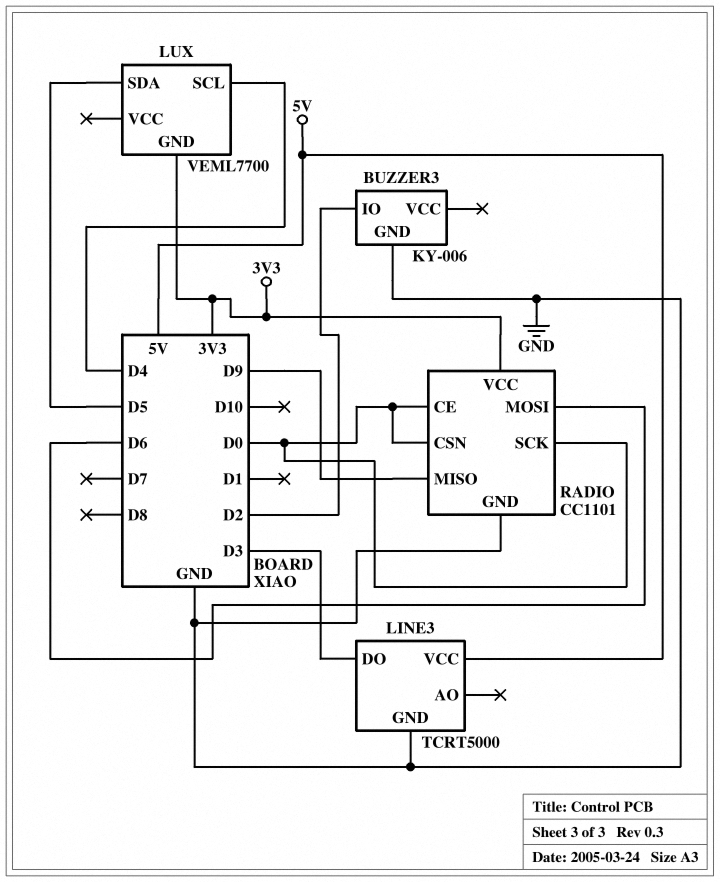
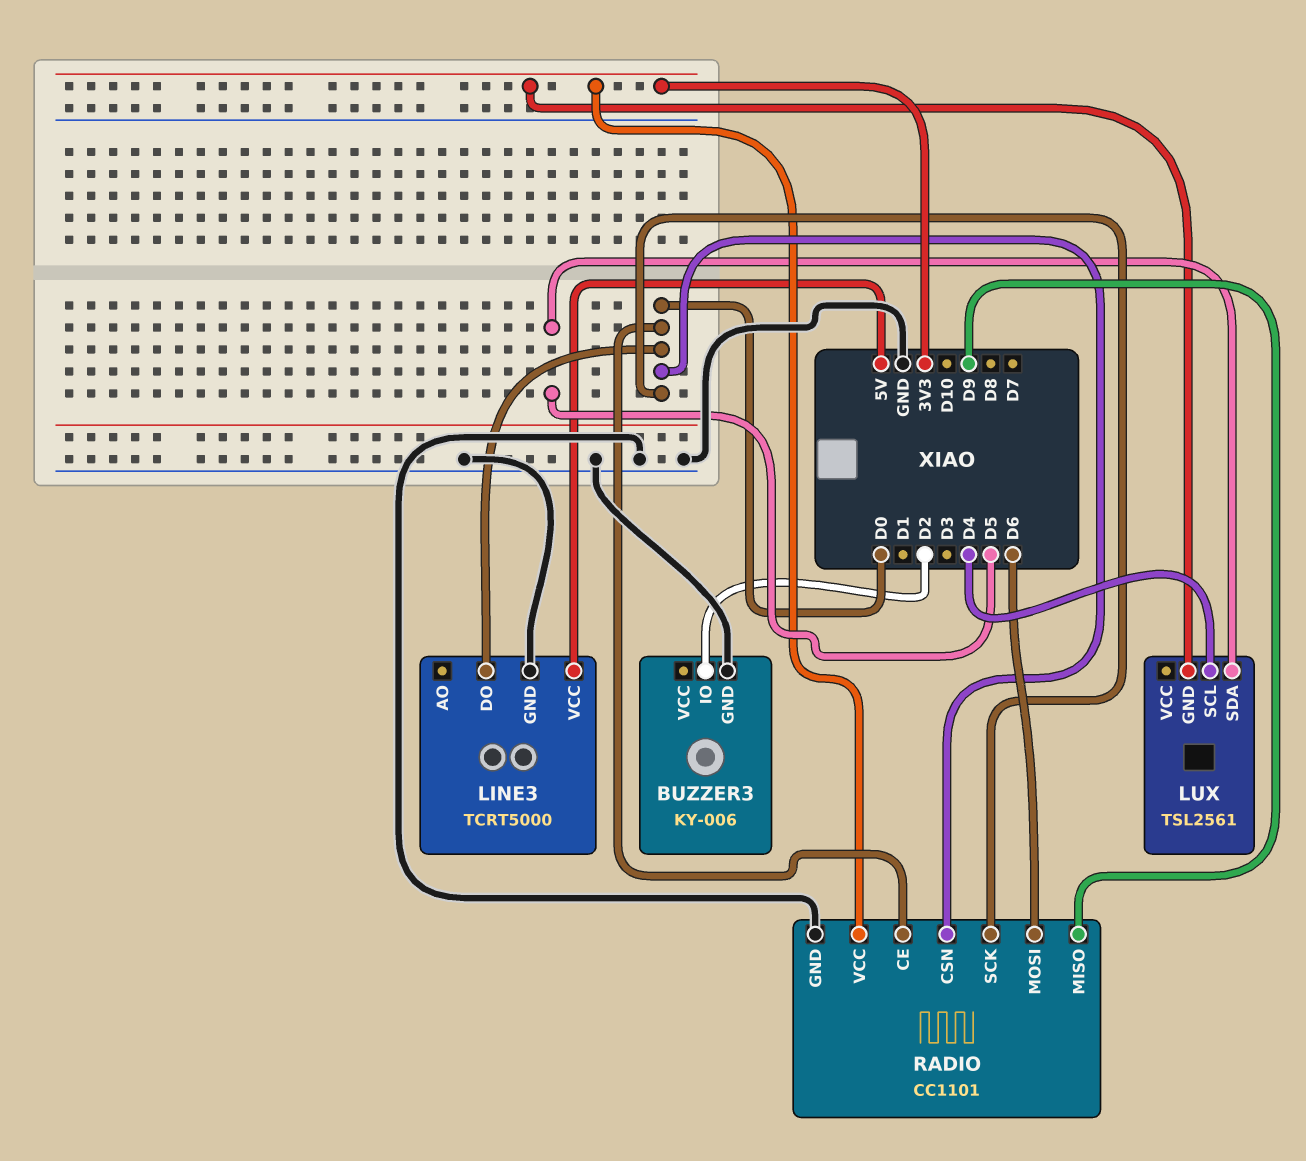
LINE3 pin DO: D3 -> D0
LUX: VEML7700 -> TSL2561

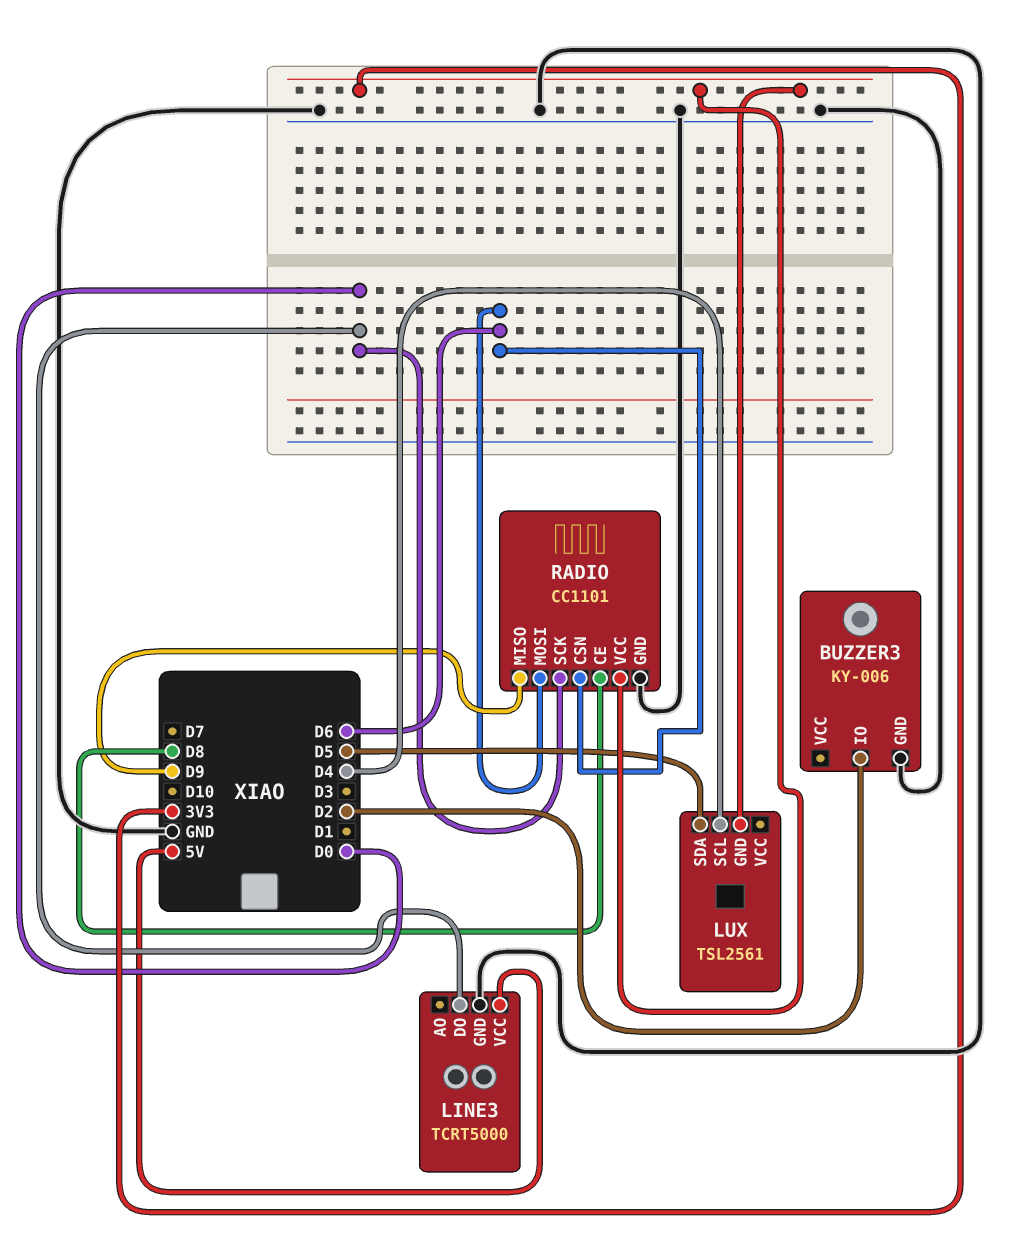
RADIO pin CE: D0 -> D8
RADIO pin CSN: D0 -> D6

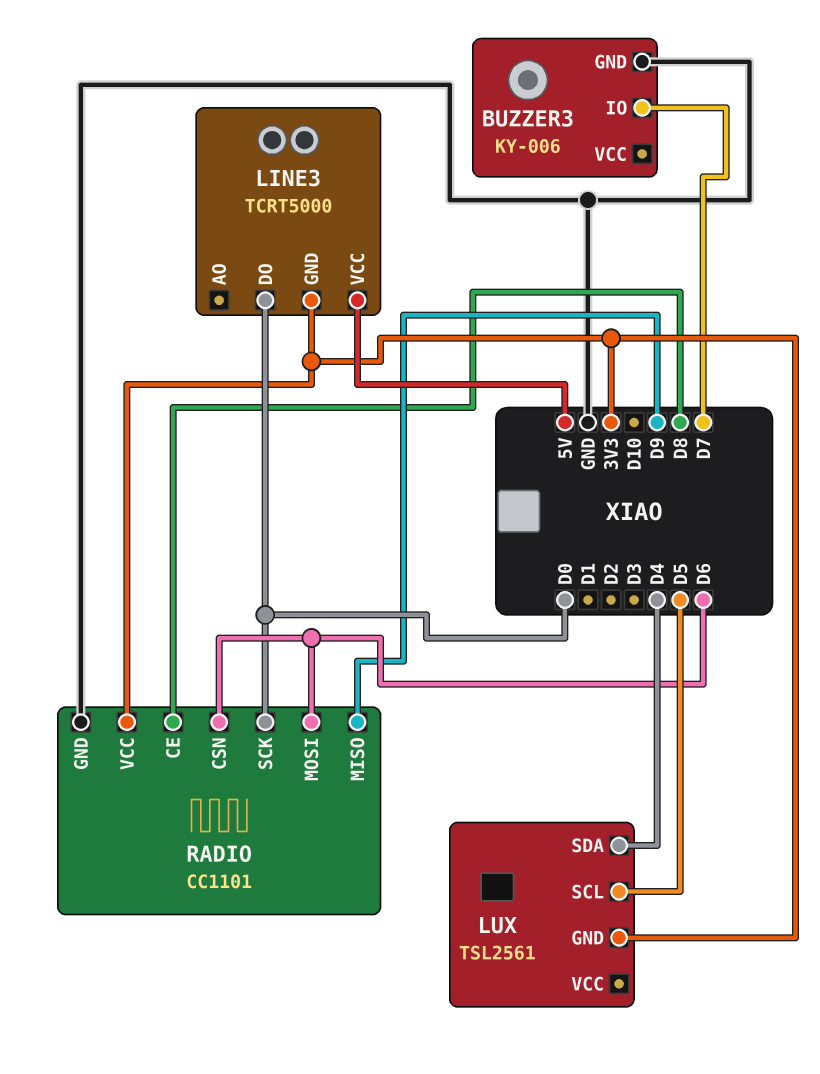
BUZZER3 pin IO: D2 -> D7
LINE3 pin GND: GND -> 3V3
LUX pin SCL: D4 -> D5
LUX pin SDA: D5 -> D4

